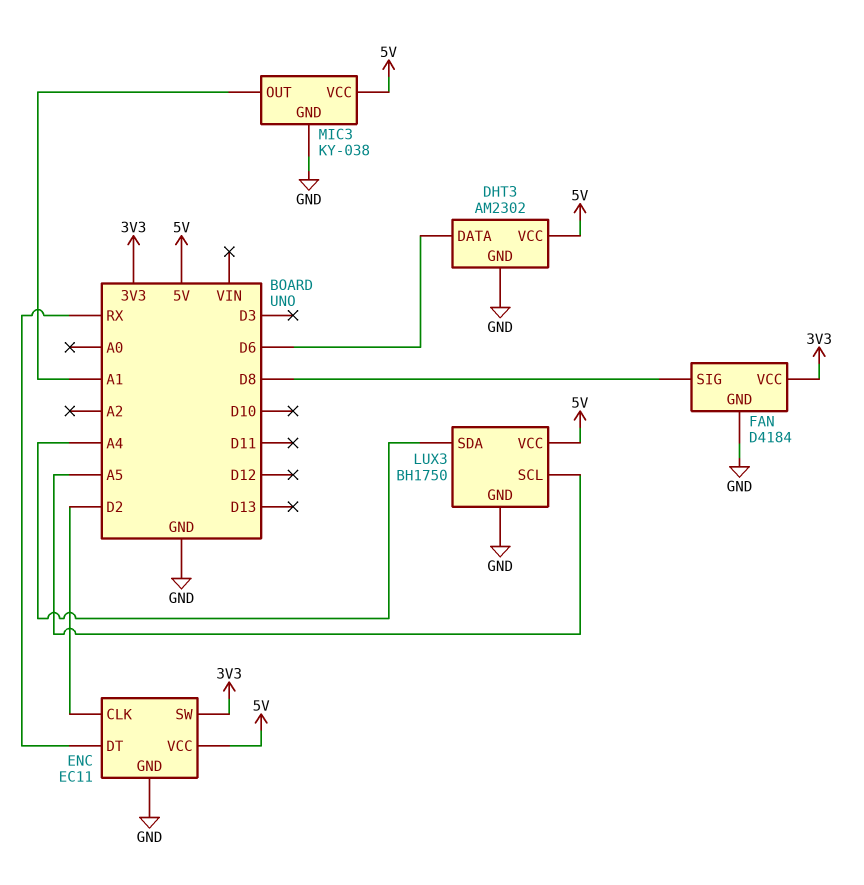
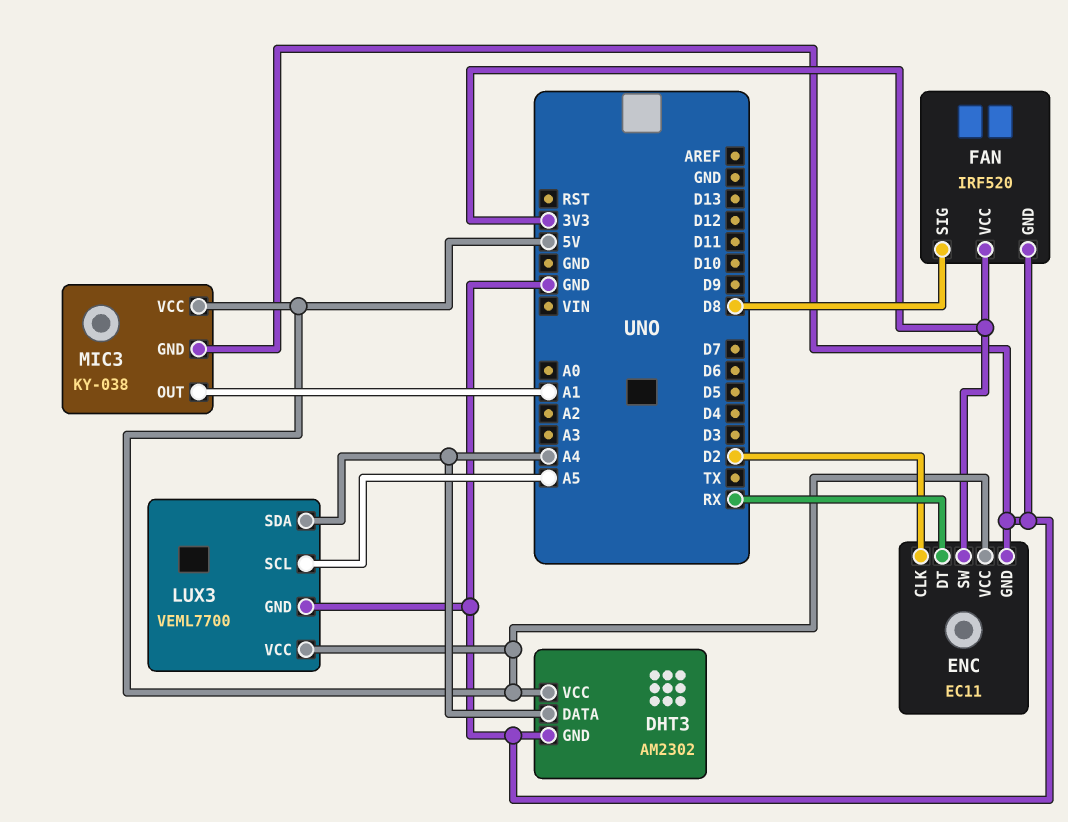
DHT3 pin DATA: D6 -> A4
FAN: D4184 -> IRF520
LUX3: BH1750 -> VEML7700

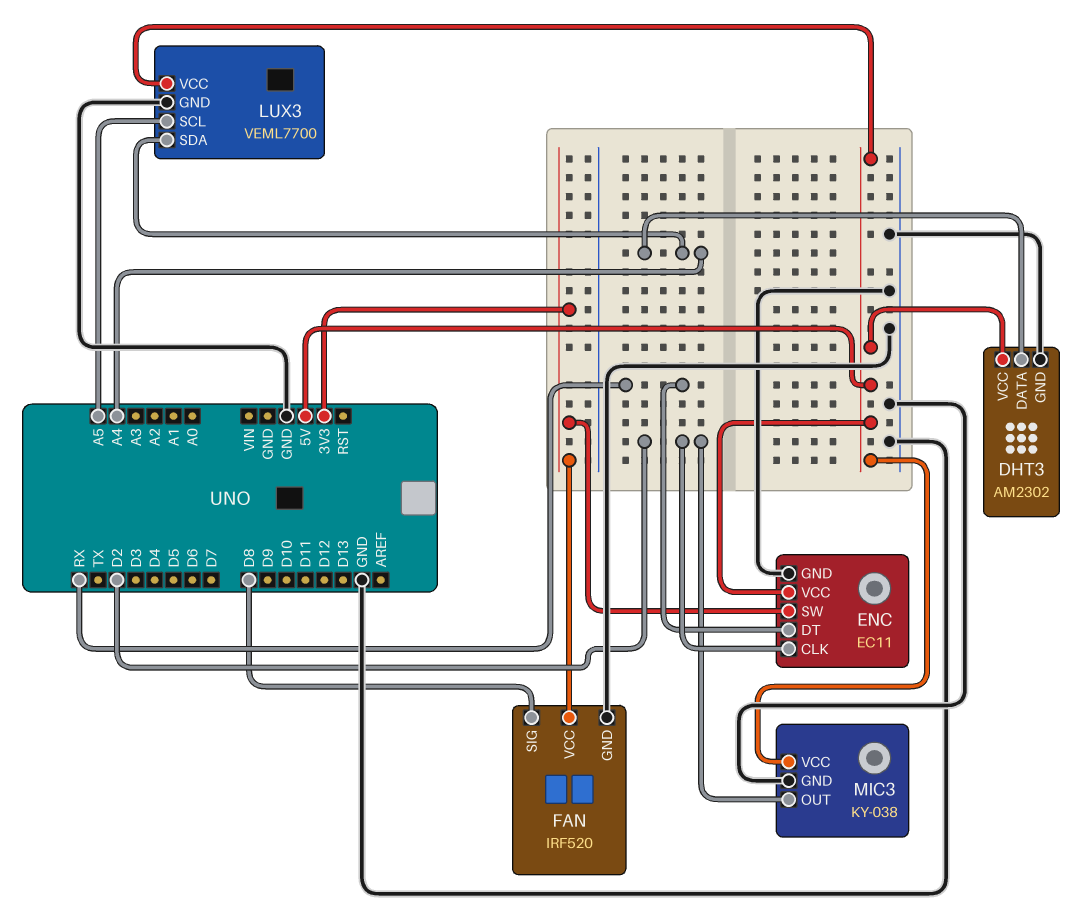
MIC3 pin OUT: A1 -> D2

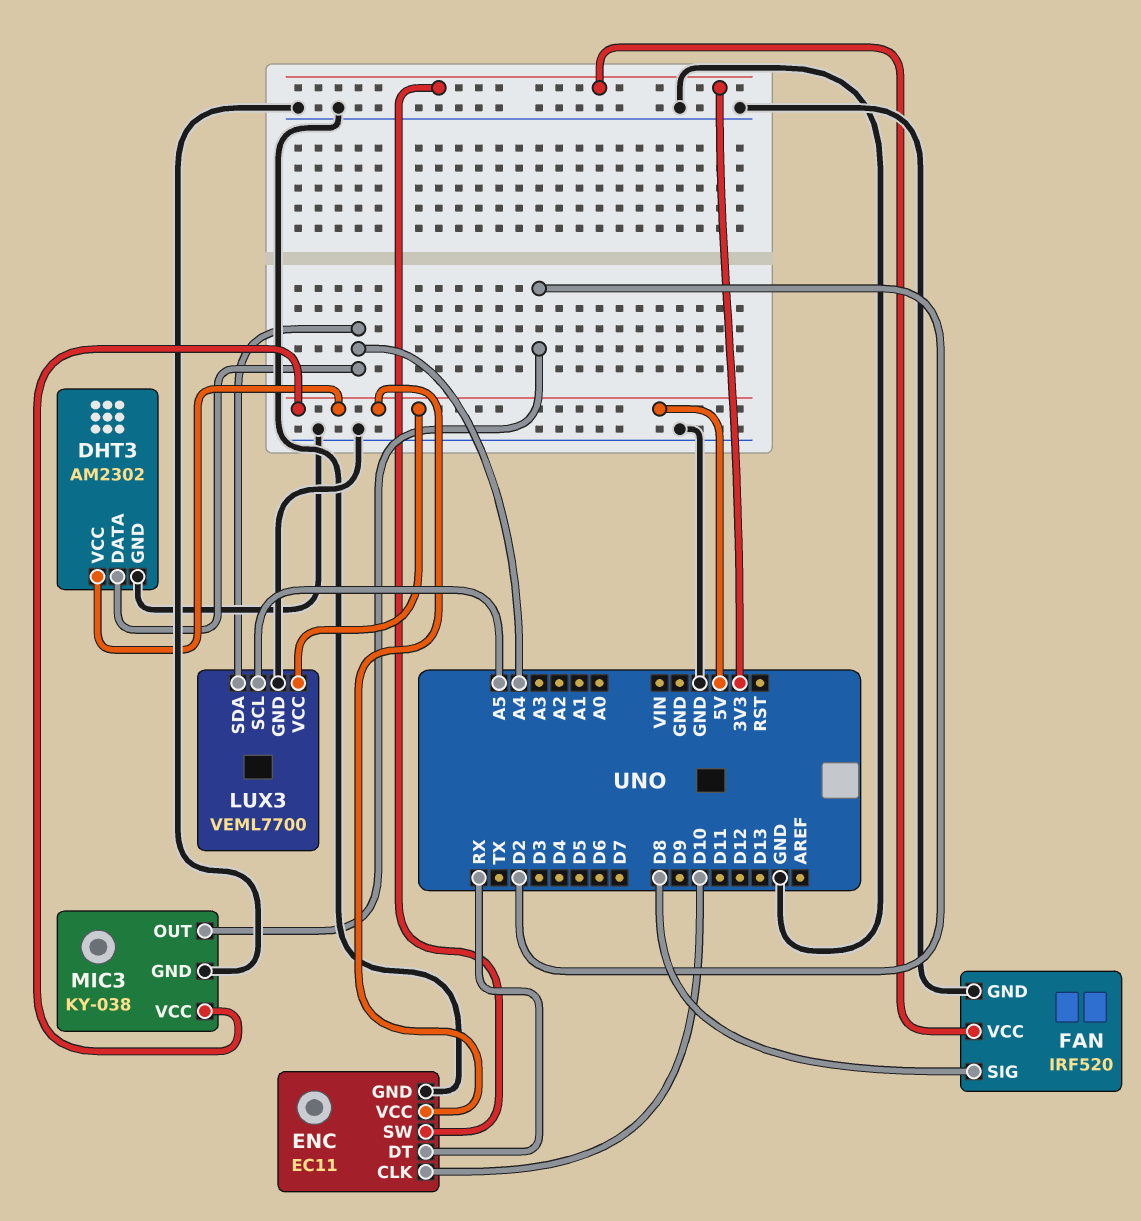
ENC pin CLK: D2 -> D10

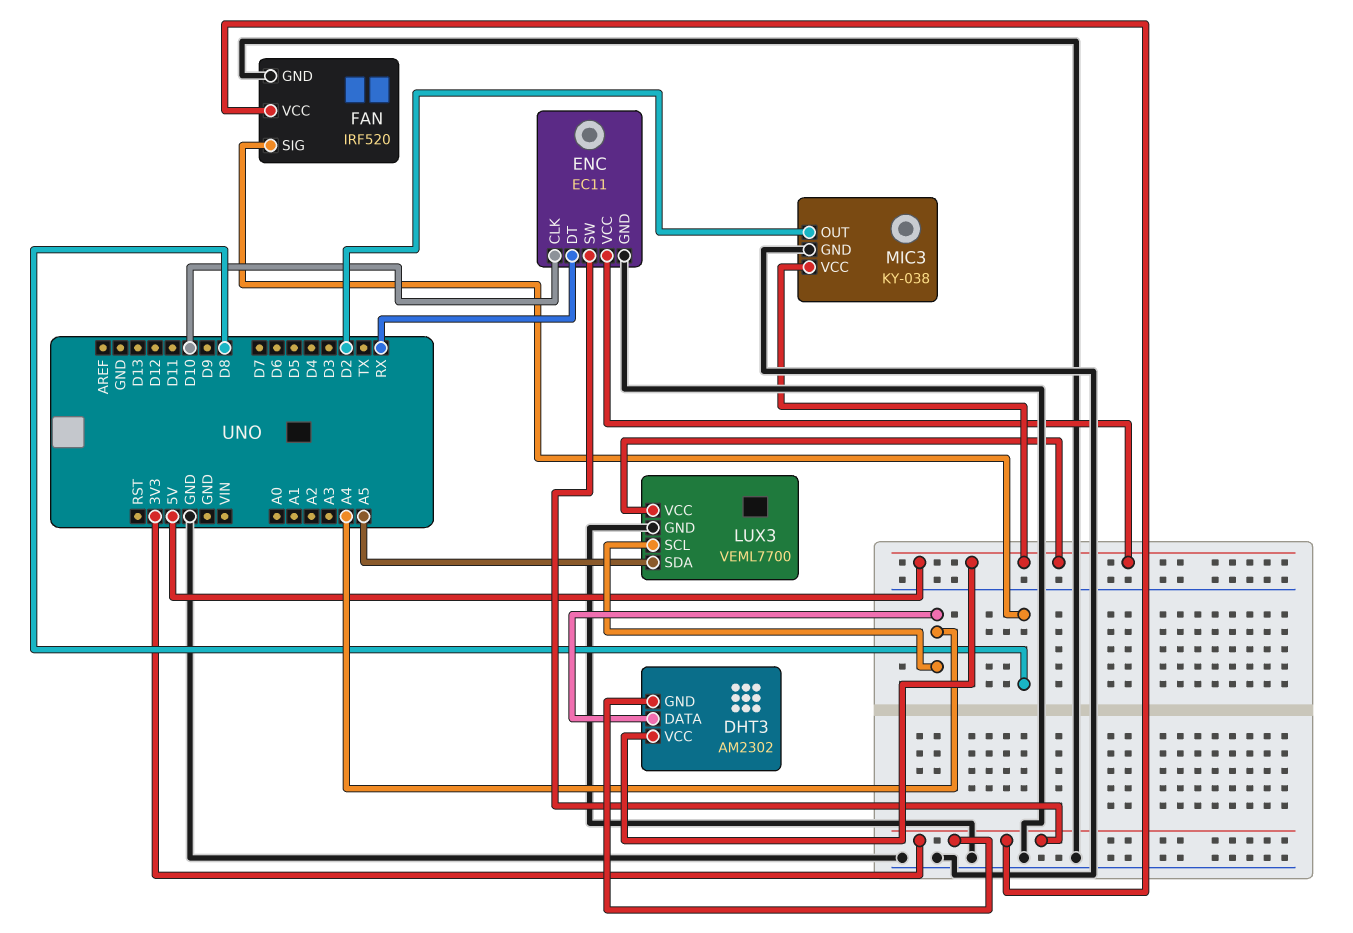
DHT3 pin GND: GND -> 3V3
LUX3 pin SCL: A5 -> A4
LUX3 pin SDA: A4 -> A5

